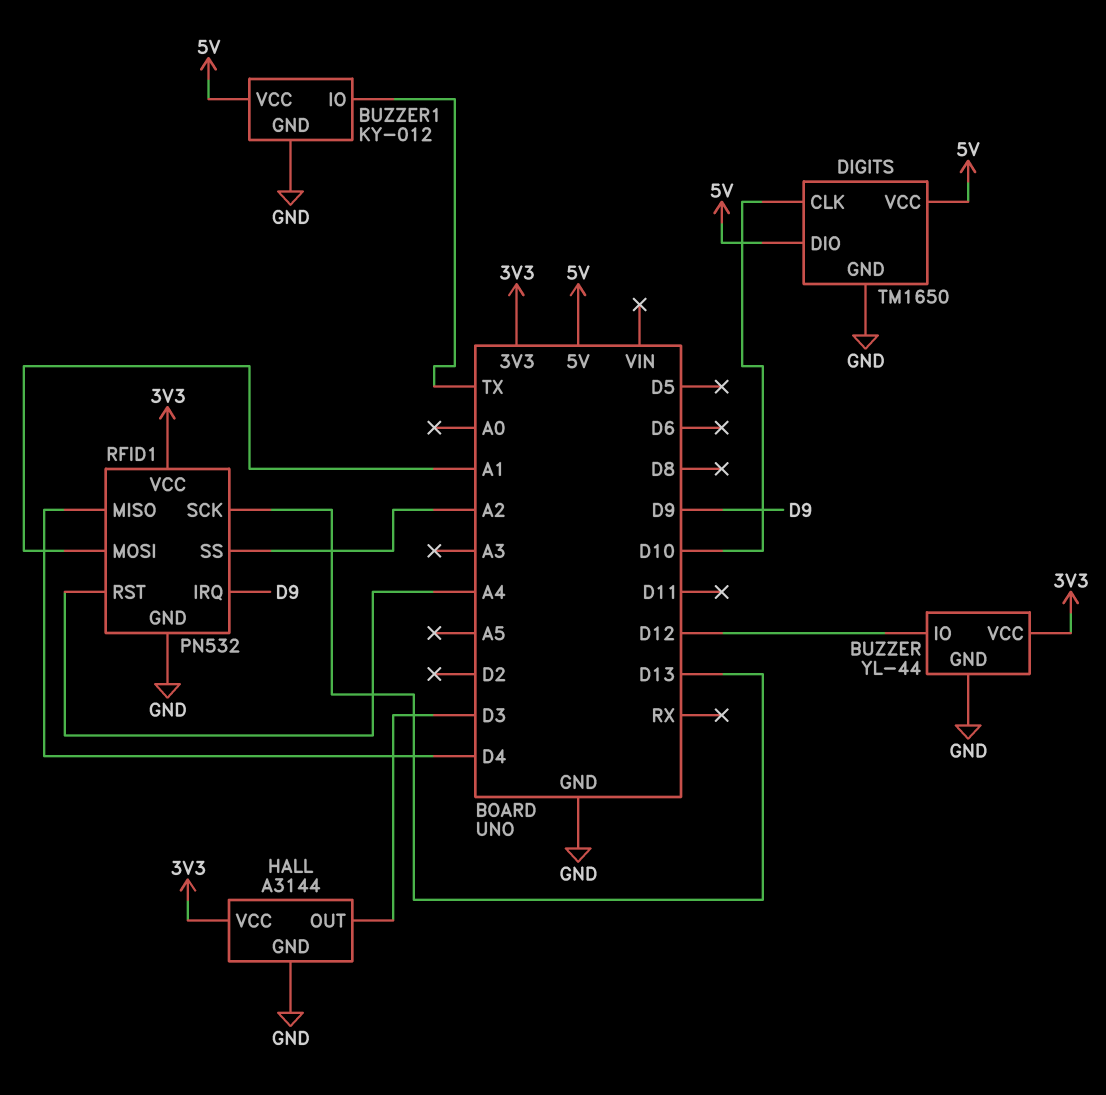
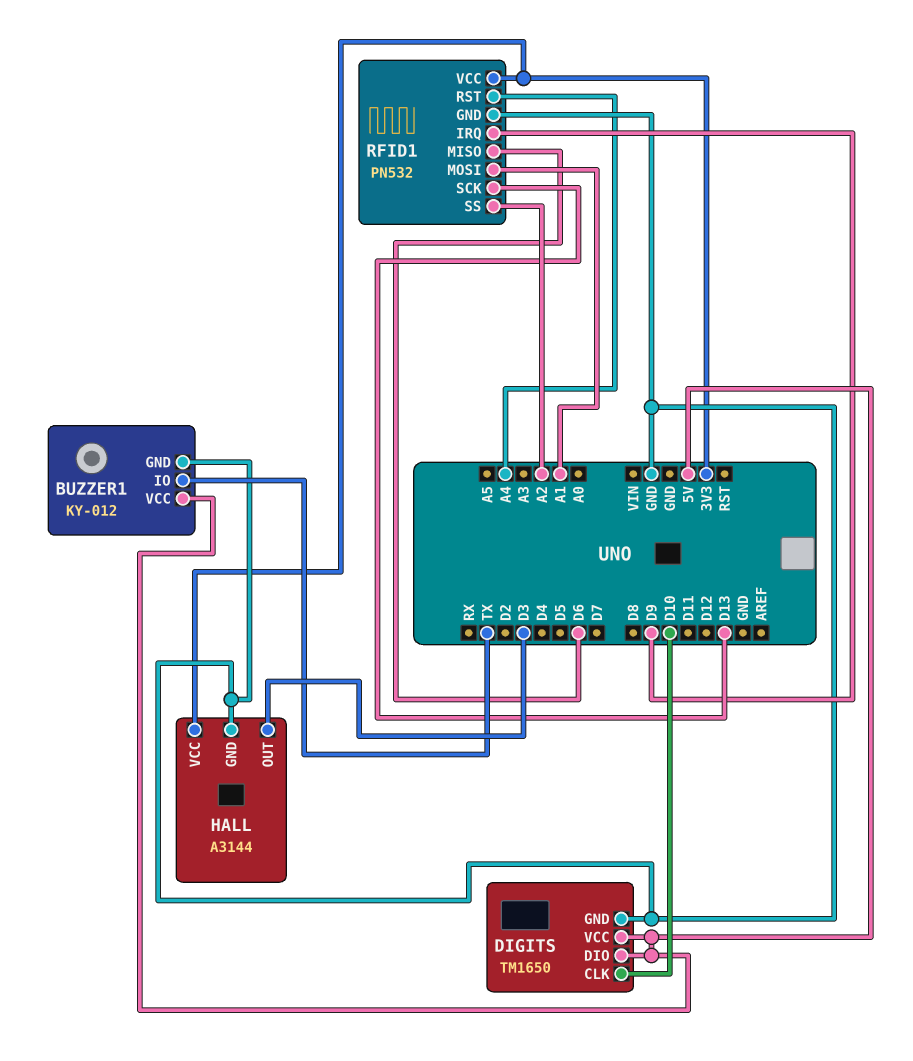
BUZZER: YL-44 -> none
BUZZER pin GND: GND -> none
BUZZER pin IO: D12 -> none
BUZZER pin VCC: 3V3 -> none
RFID1 pin MISO: D4 -> D6

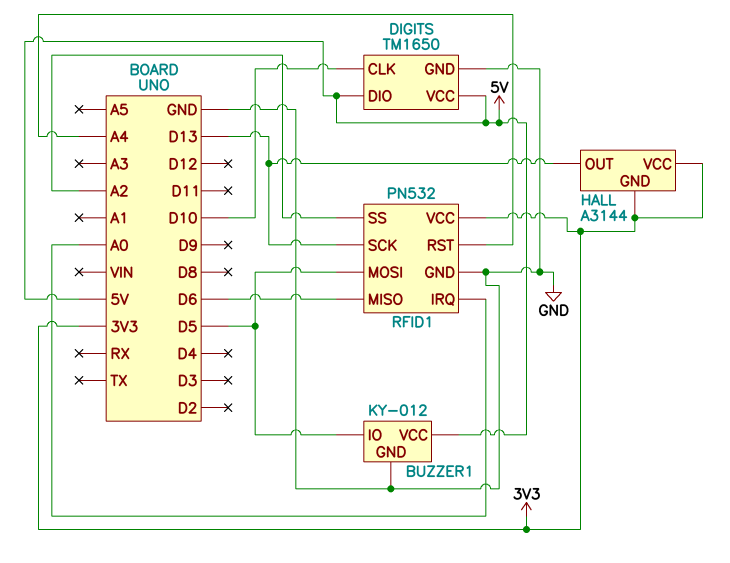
BUZZER1 pin IO: TX -> D5
HALL pin GND: GND -> 3V3
HALL pin OUT: D3 -> D13
RFID1 pin IRQ: D9 -> A0
RFID1 pin MOSI: A1 -> D5

